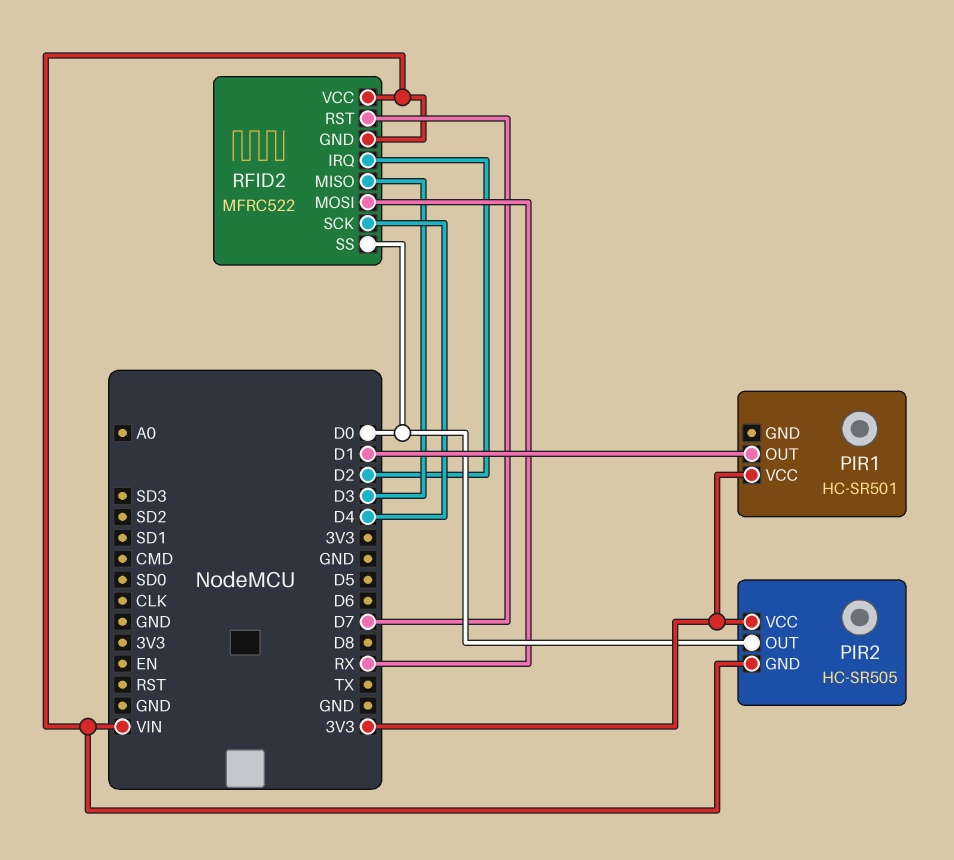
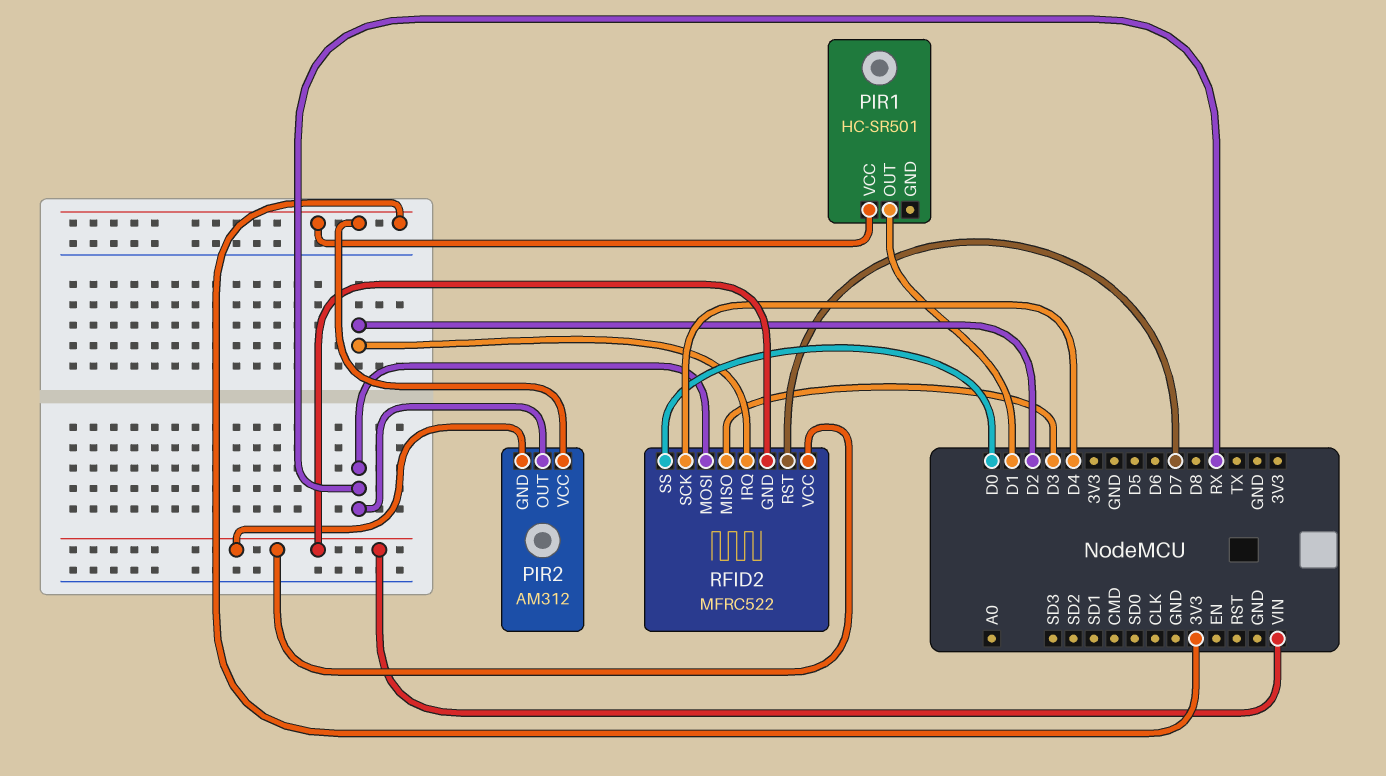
PIR2: HC-SR505 -> AM312
PIR2 pin OUT: D0 -> RX

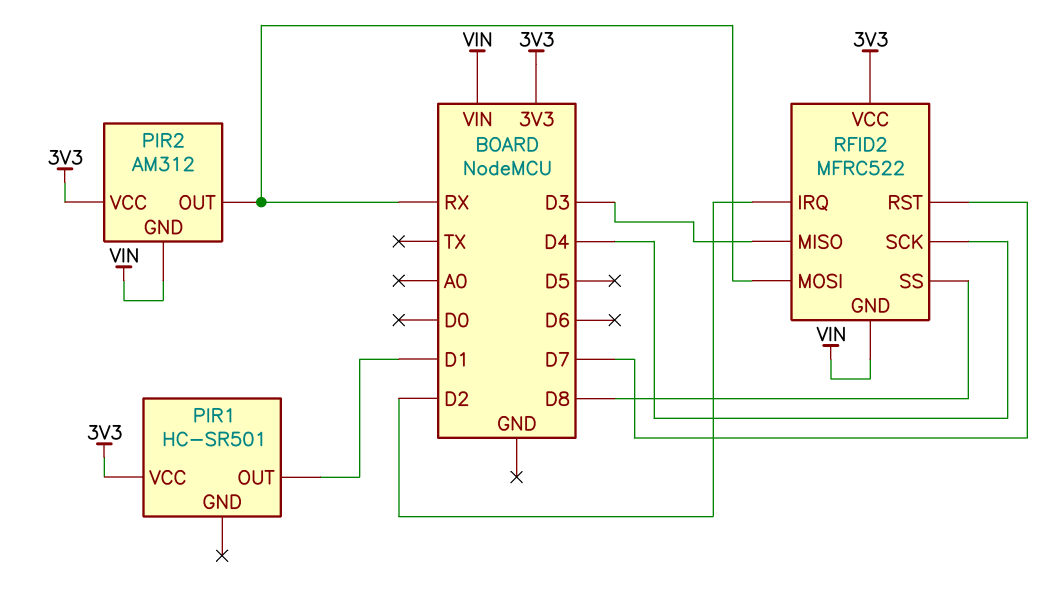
RFID2 pin SS: D0 -> D8
RFID2 pin VCC: VIN -> 3V3

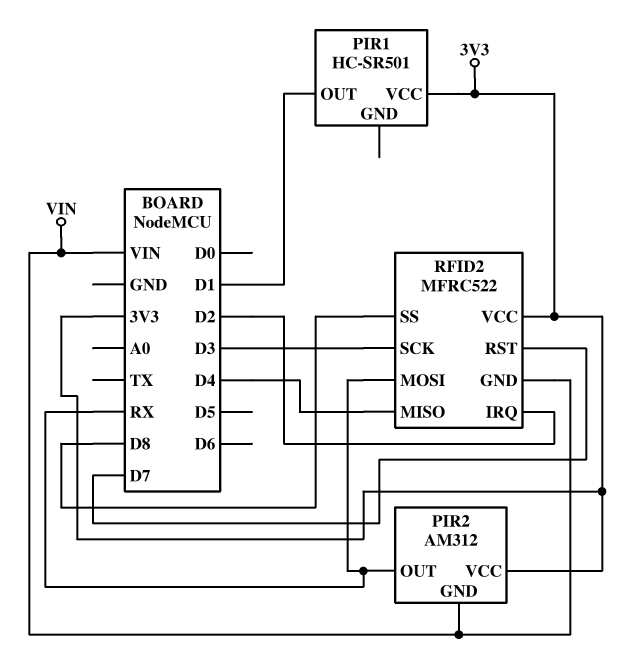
RFID2 pin MISO: D3 -> D4
RFID2 pin SCK: D4 -> D3

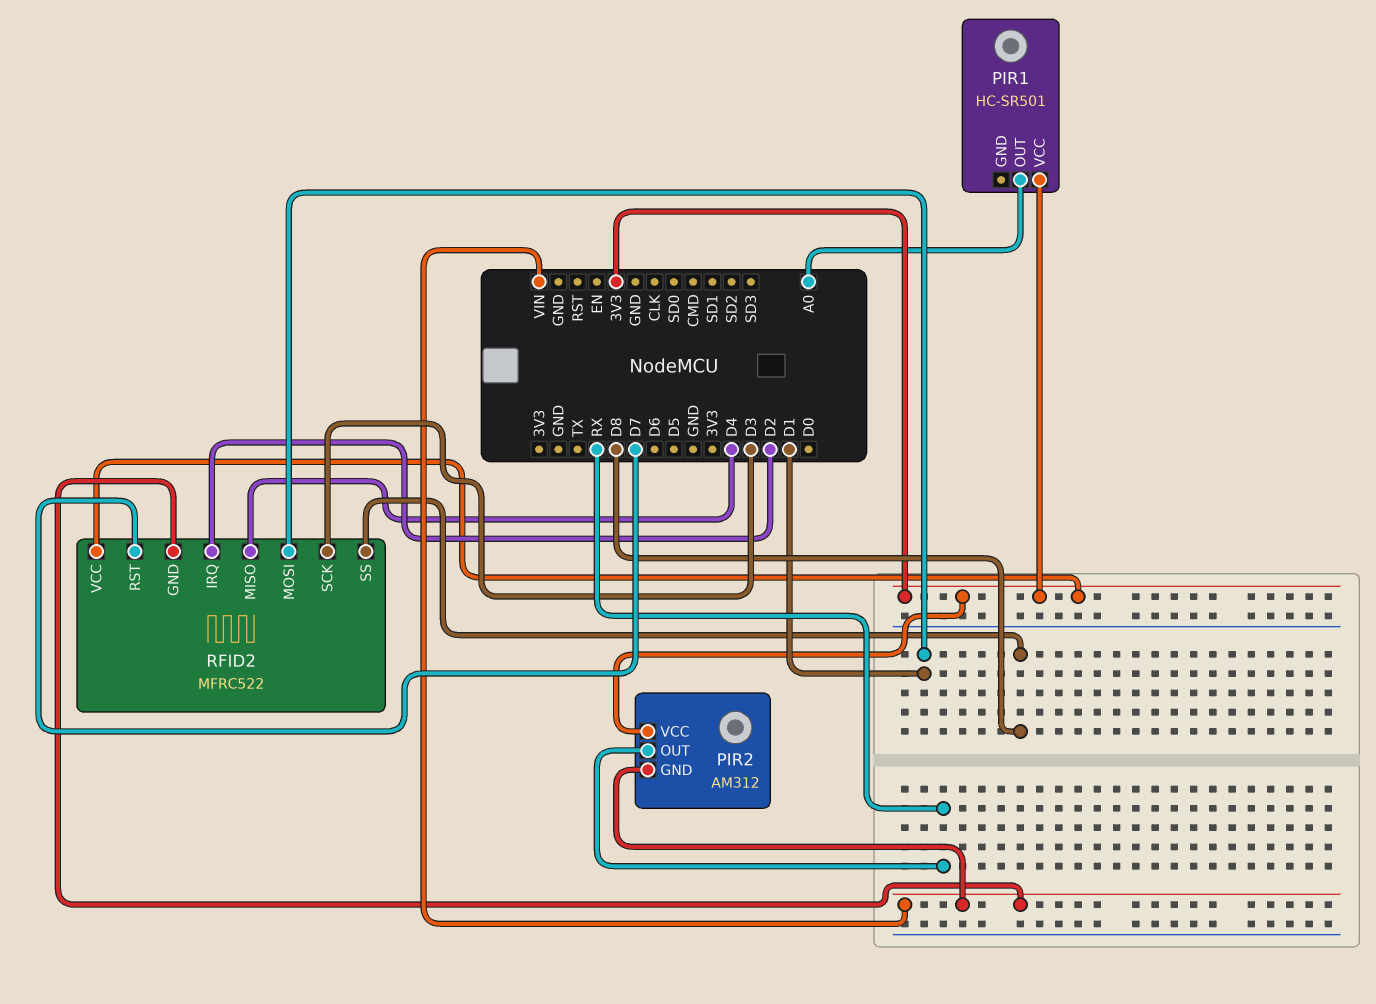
PIR1 pin OUT: D1 -> A0
RFID2 pin MOSI: RX -> D1

